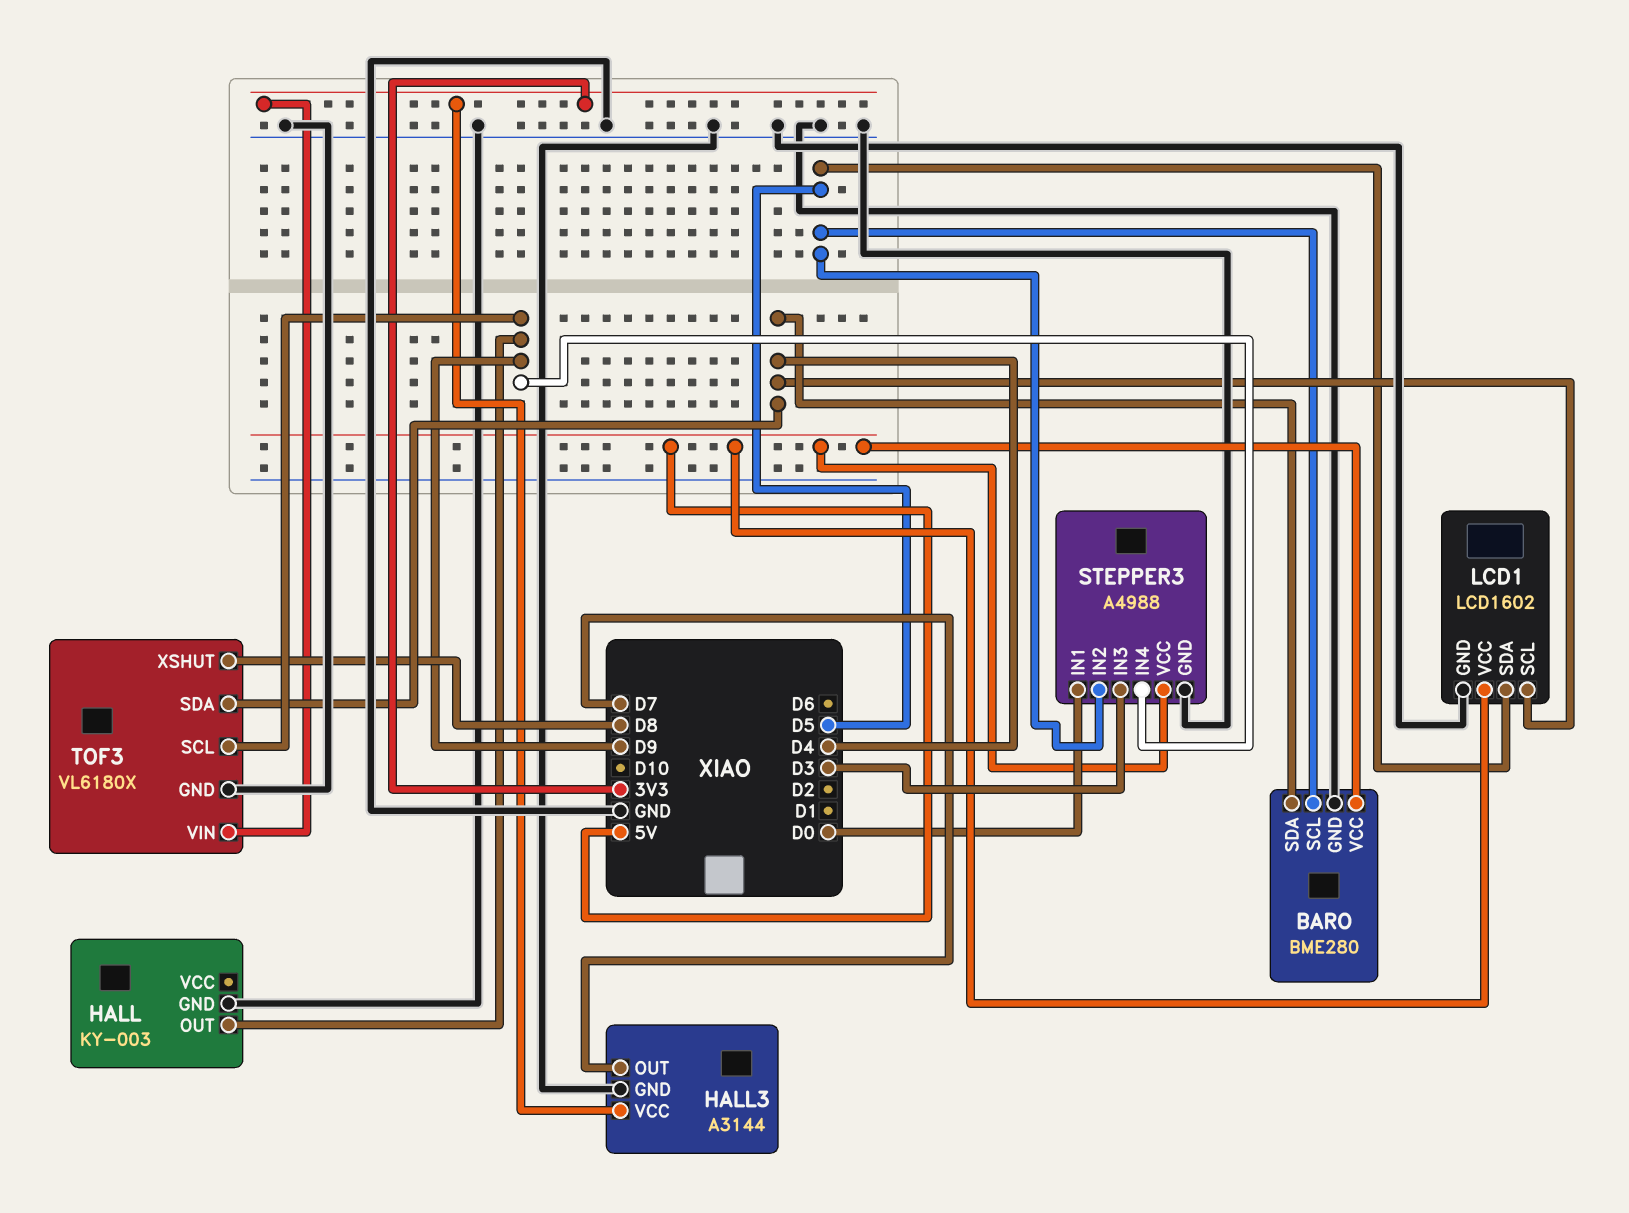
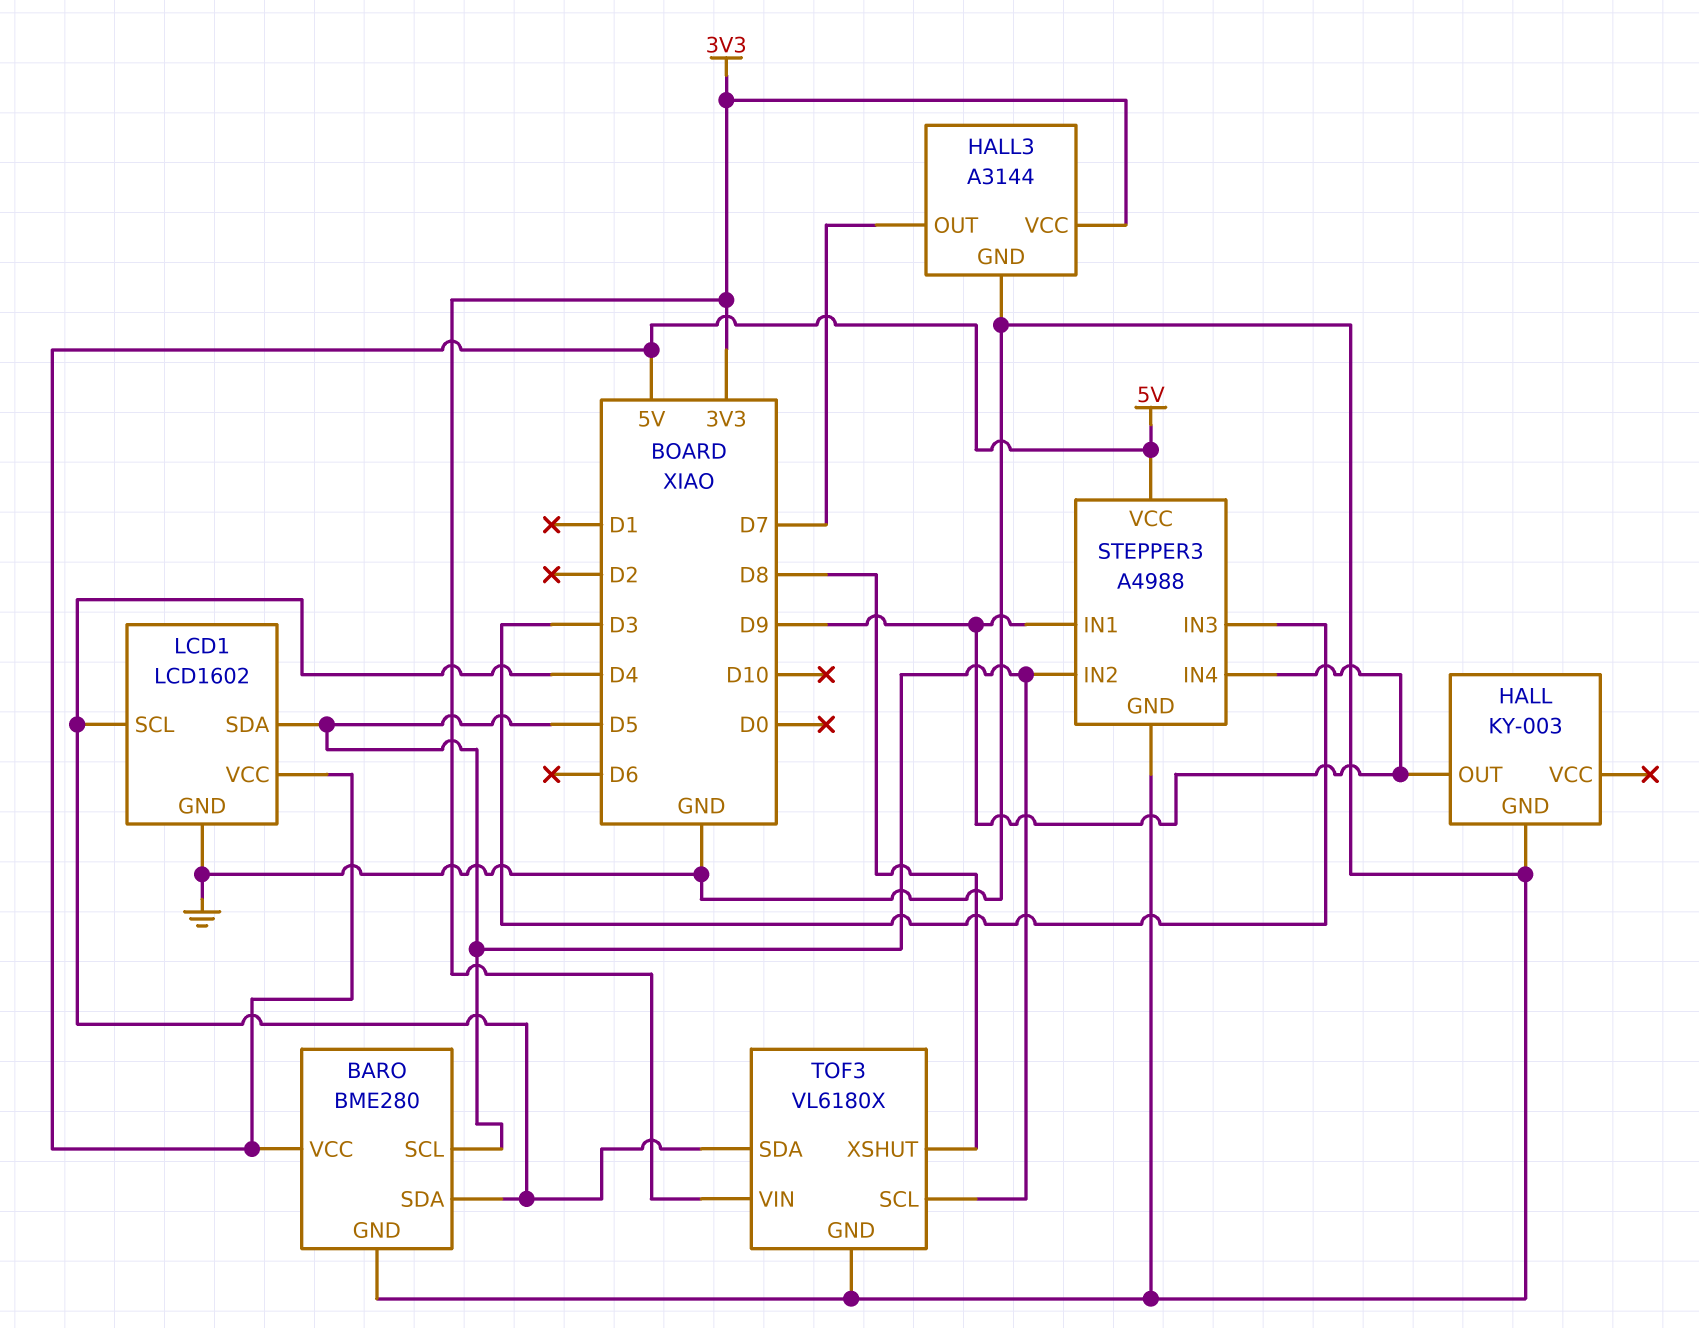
STEPPER3 pin IN1: D0 -> D9
TOF3 pin SCL: D9 -> D5

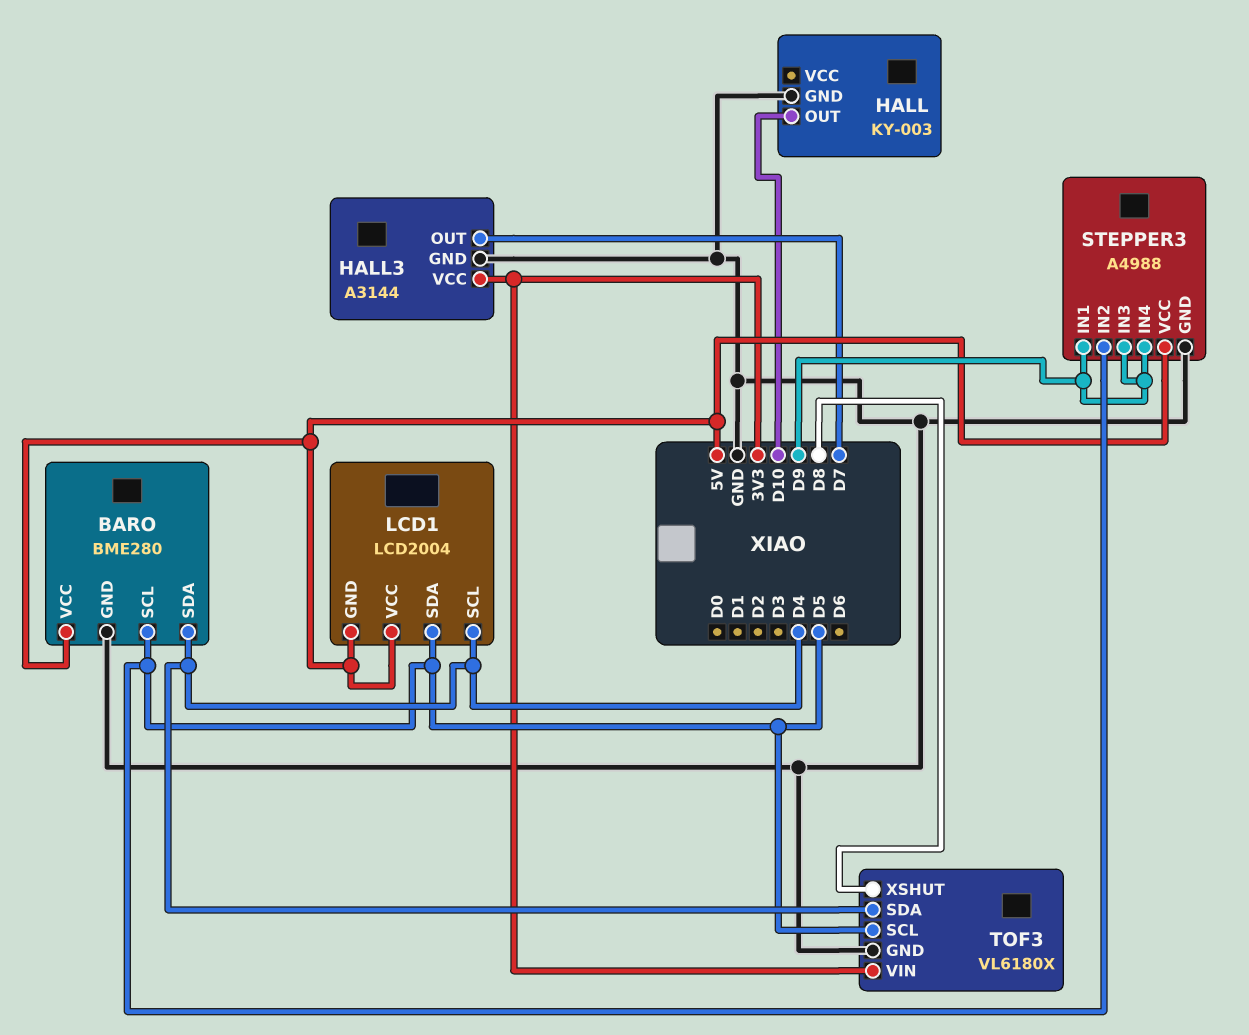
HALL pin OUT: D9 -> D10
LCD1: LCD1602 -> LCD2004
LCD1 pin GND: GND -> 5V
STEPPER3 pin IN3: D3 -> D9

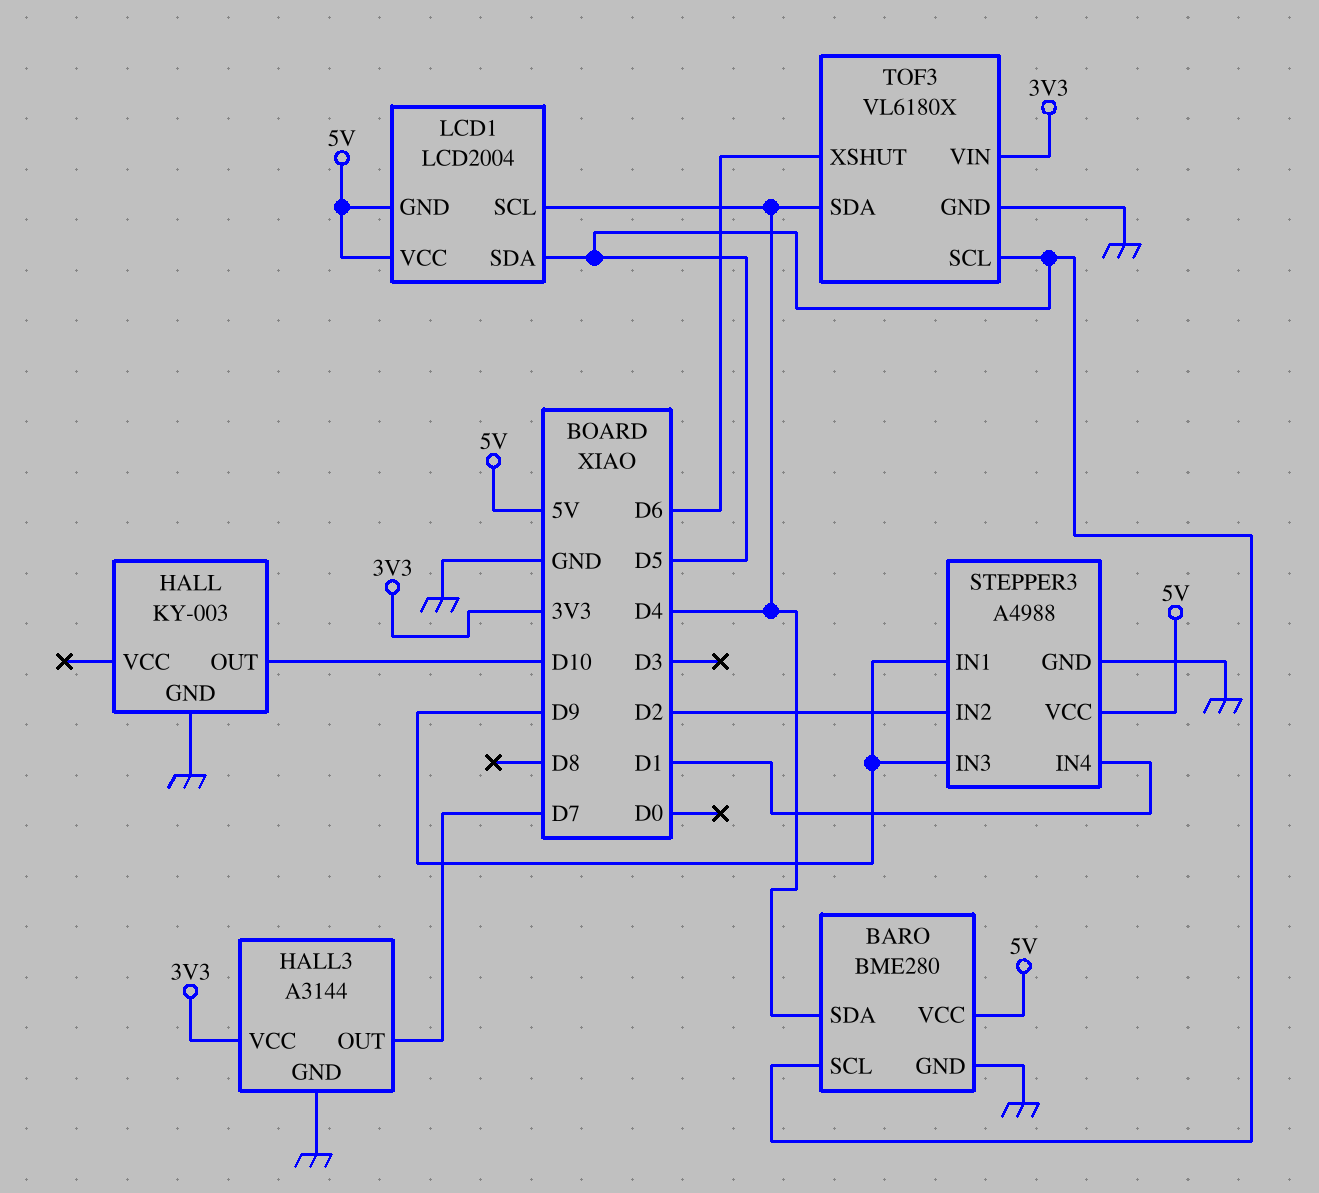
STEPPER3 pin IN2: D5 -> D2
STEPPER3 pin IN4: D9 -> D1
TOF3 pin XSHUT: D8 -> D6

